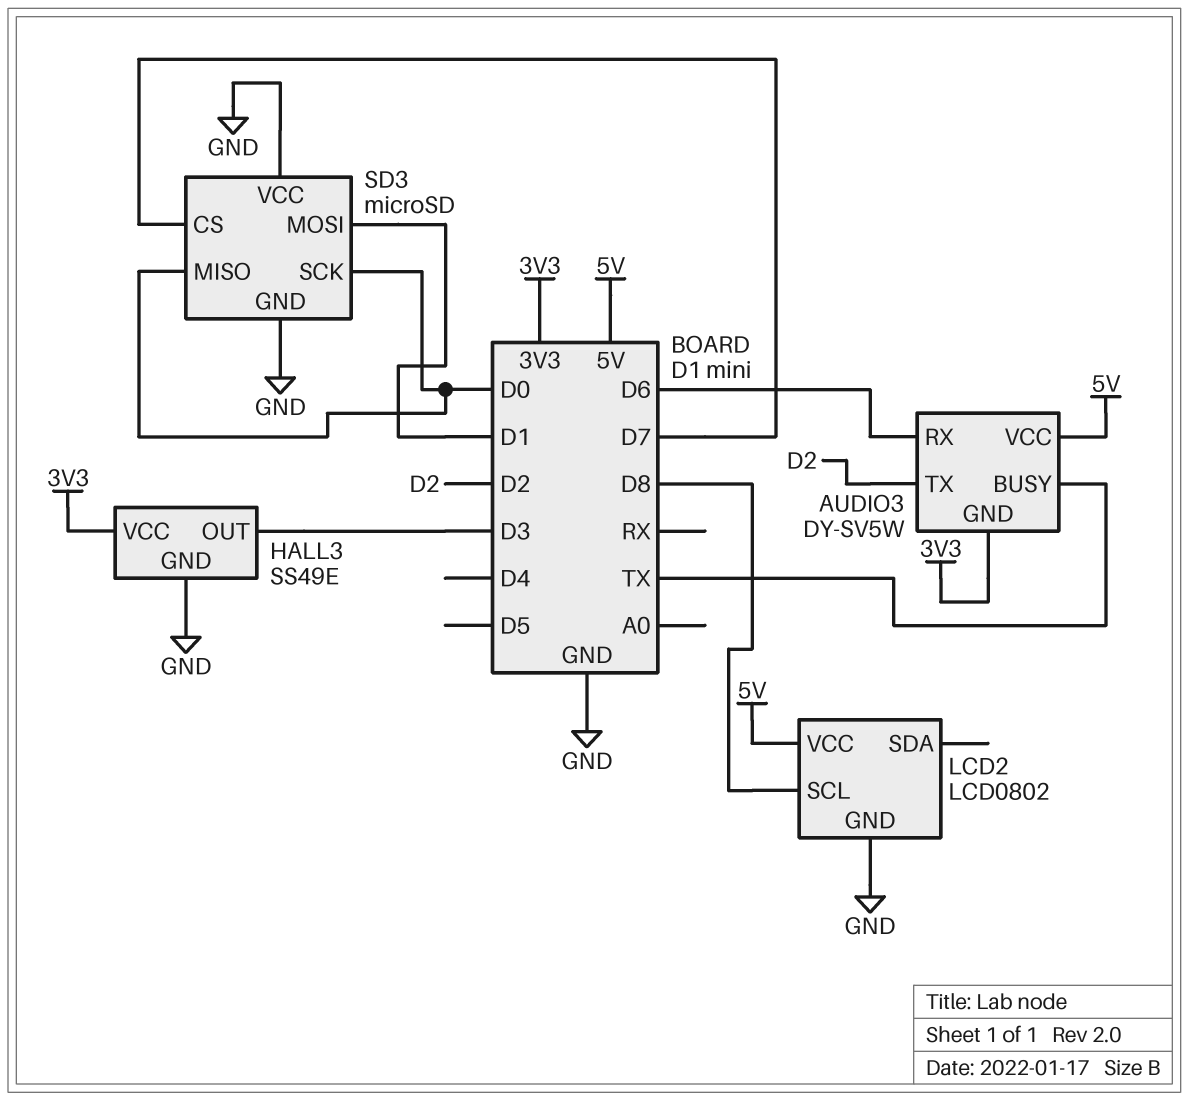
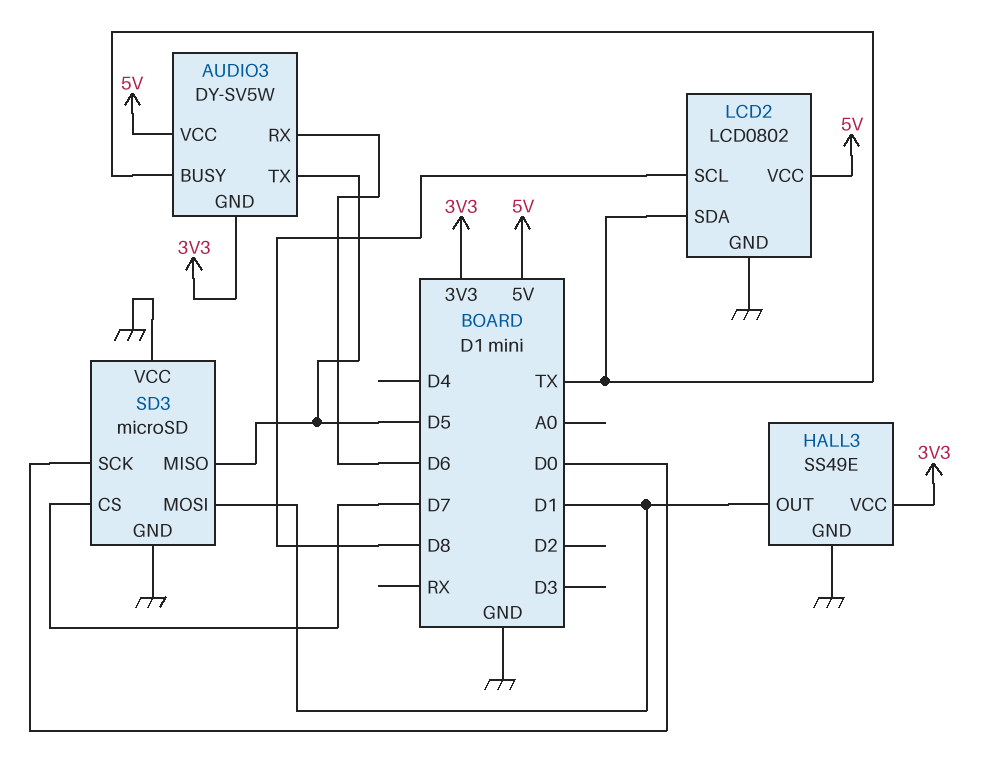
AUDIO3 pin TX: D2 -> D5
HALL3 pin OUT: D3 -> D1
LCD2 pin SDA: none -> TX
SD3 pin MISO: D0 -> D5

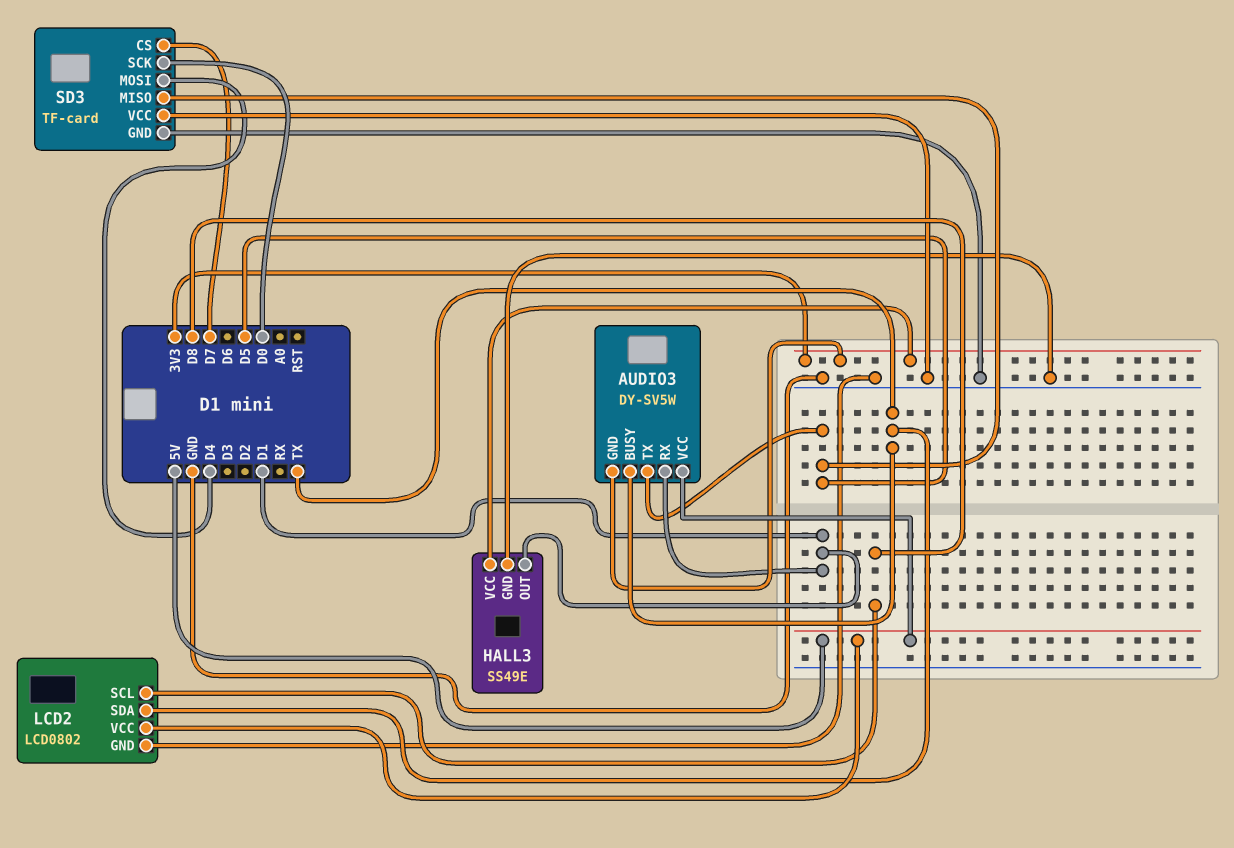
AUDIO3 pin RX: D6 -> D1
SD3: microSD -> TF-card
SD3 pin MOSI: D1 -> D4

